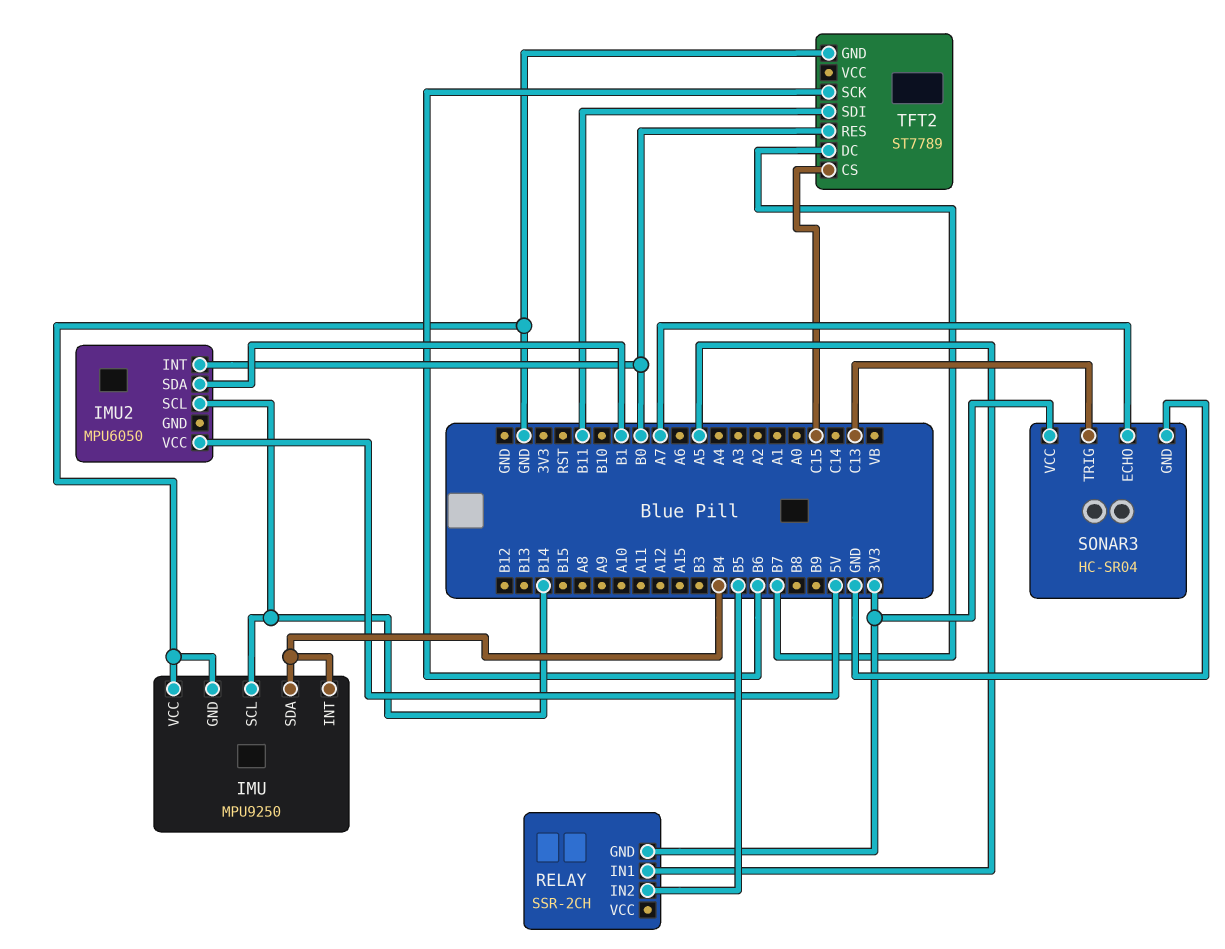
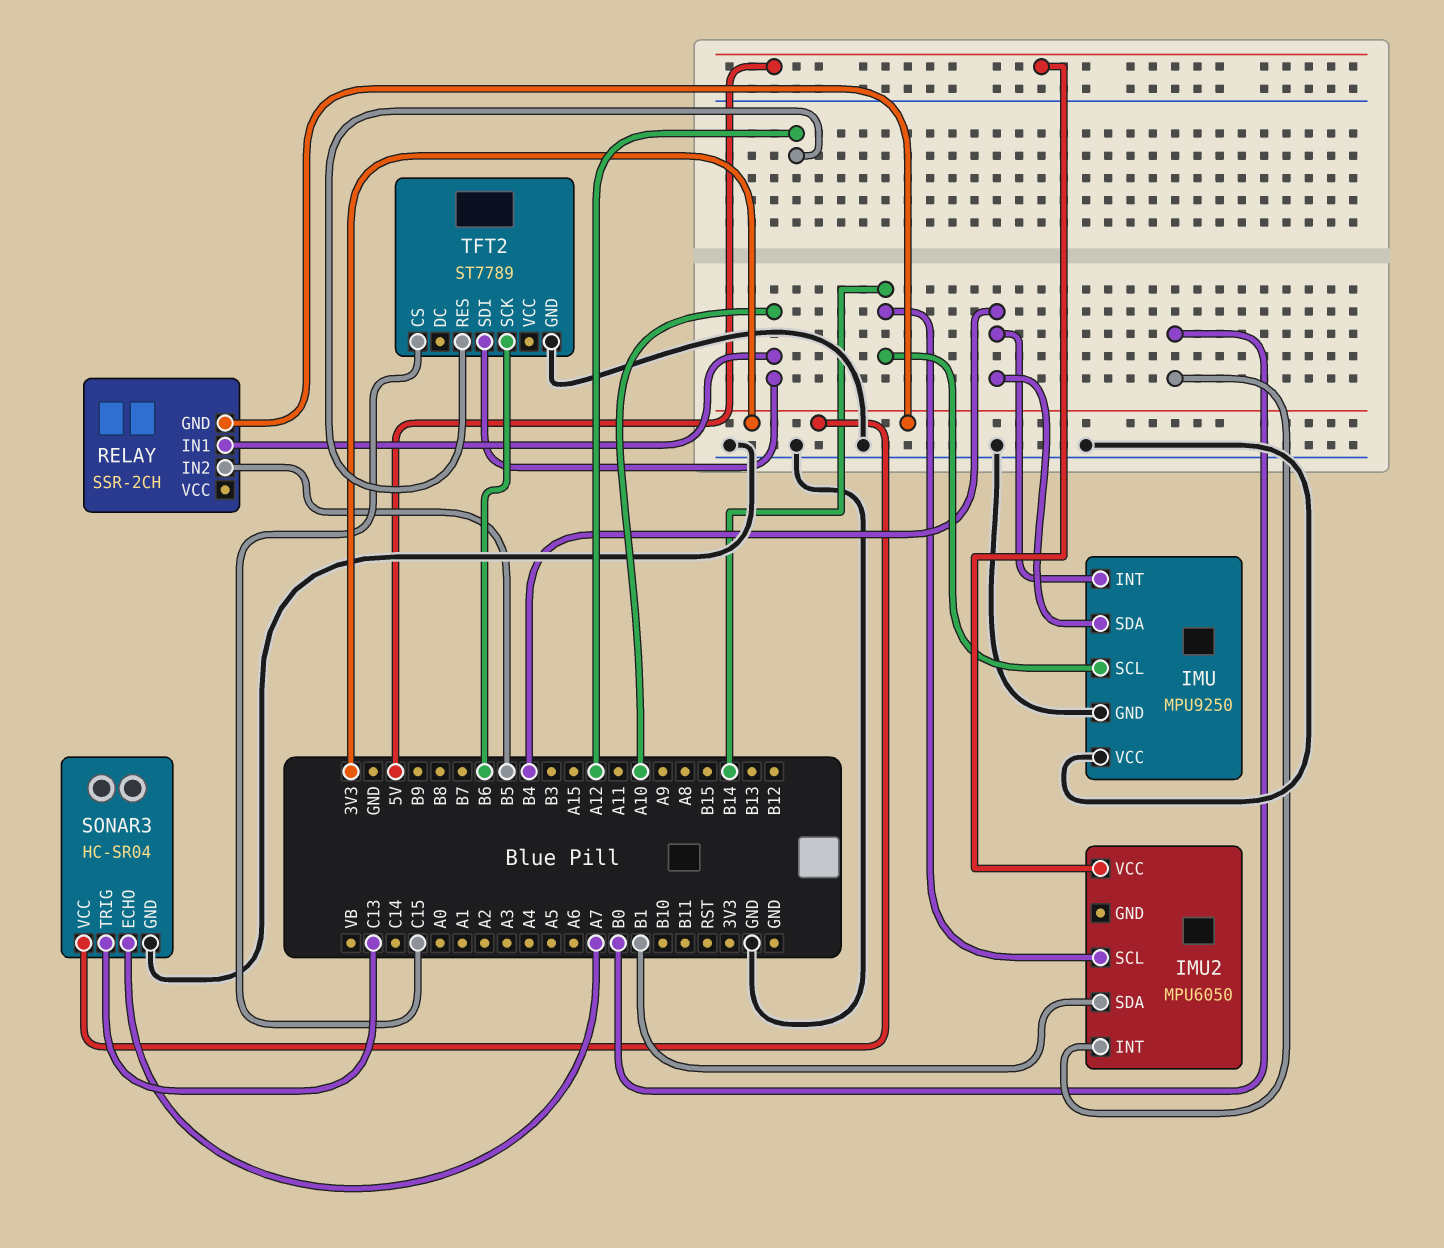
RELAY pin IN1: A5 -> A10
TFT2 pin DC: B7 -> none
TFT2 pin RES: B0 -> A12
TFT2 pin SDI: B11 -> A10

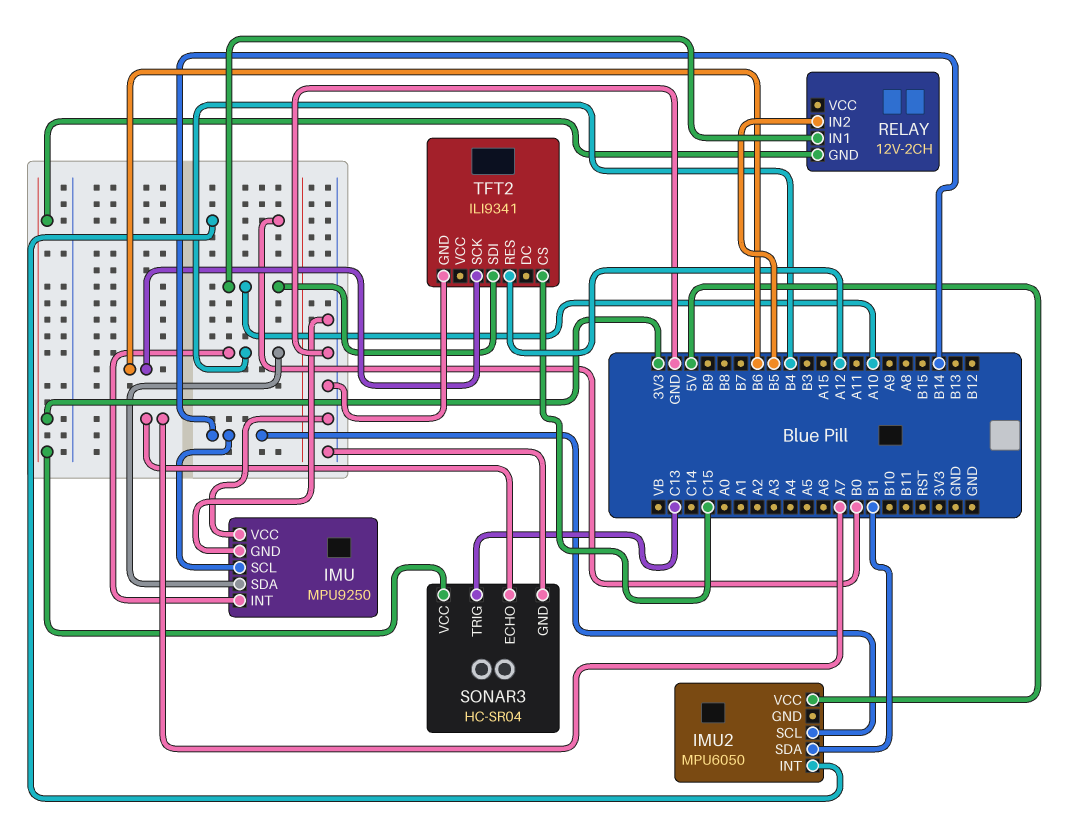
RELAY: SSR-2CH -> 12V-2CH
TFT2: ST7789 -> ILI9341

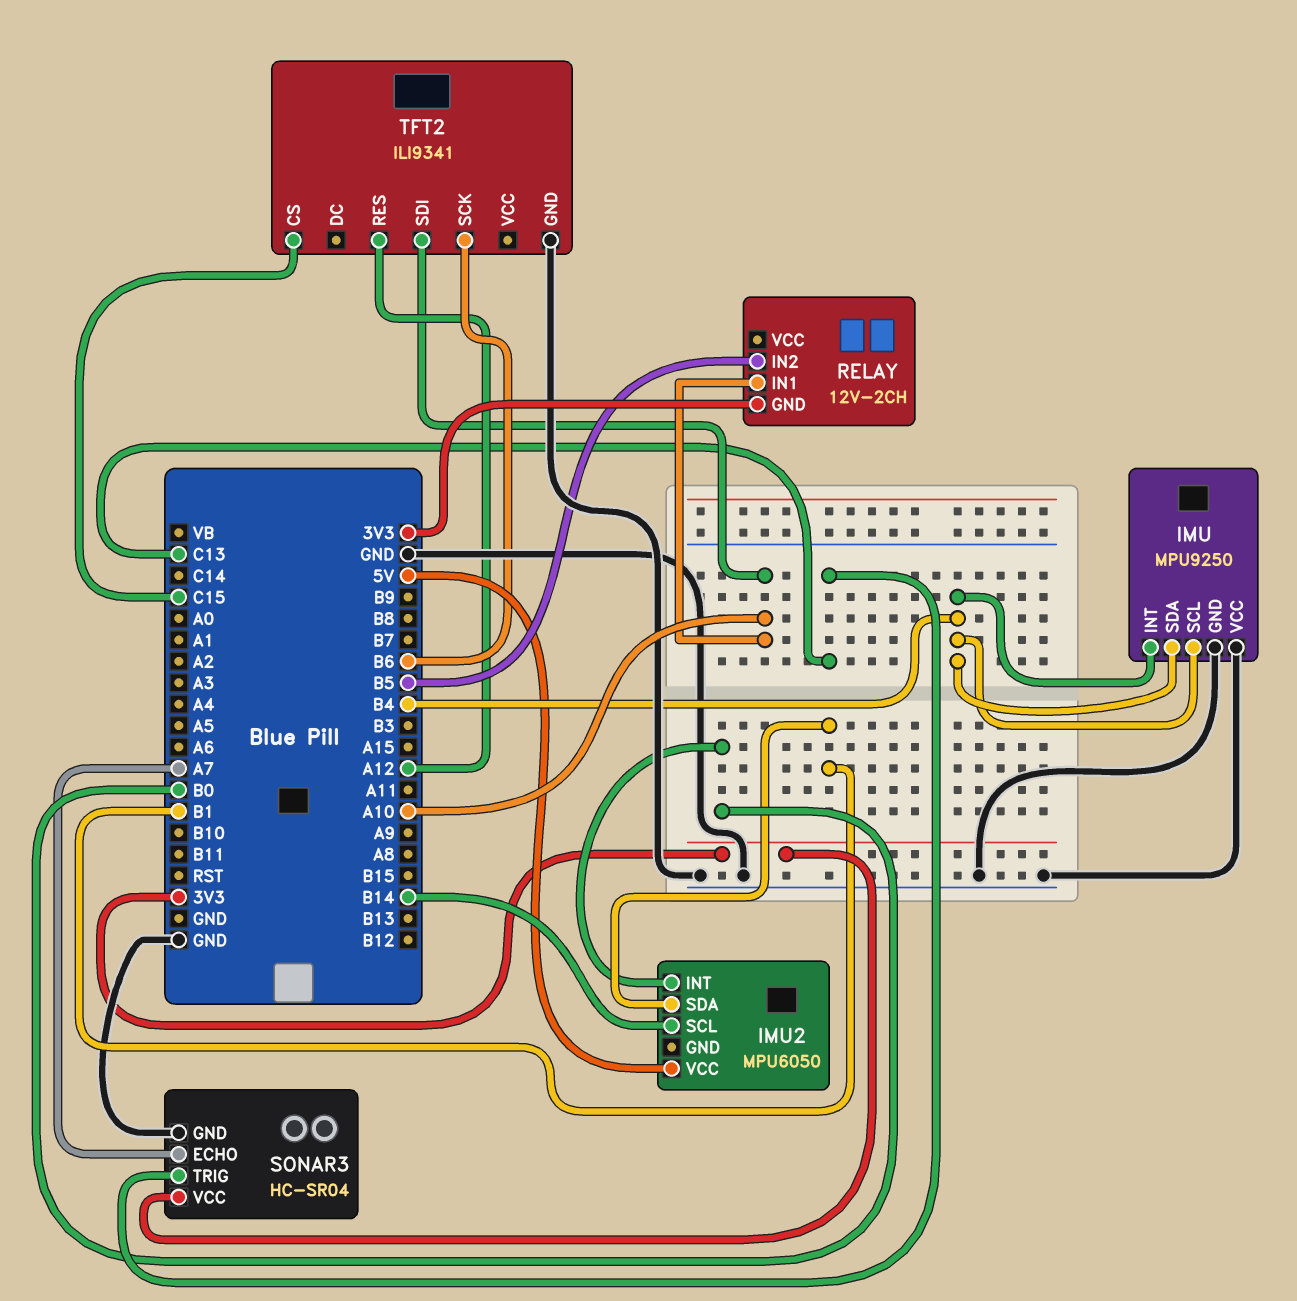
IMU pin SCL: B14 -> B4

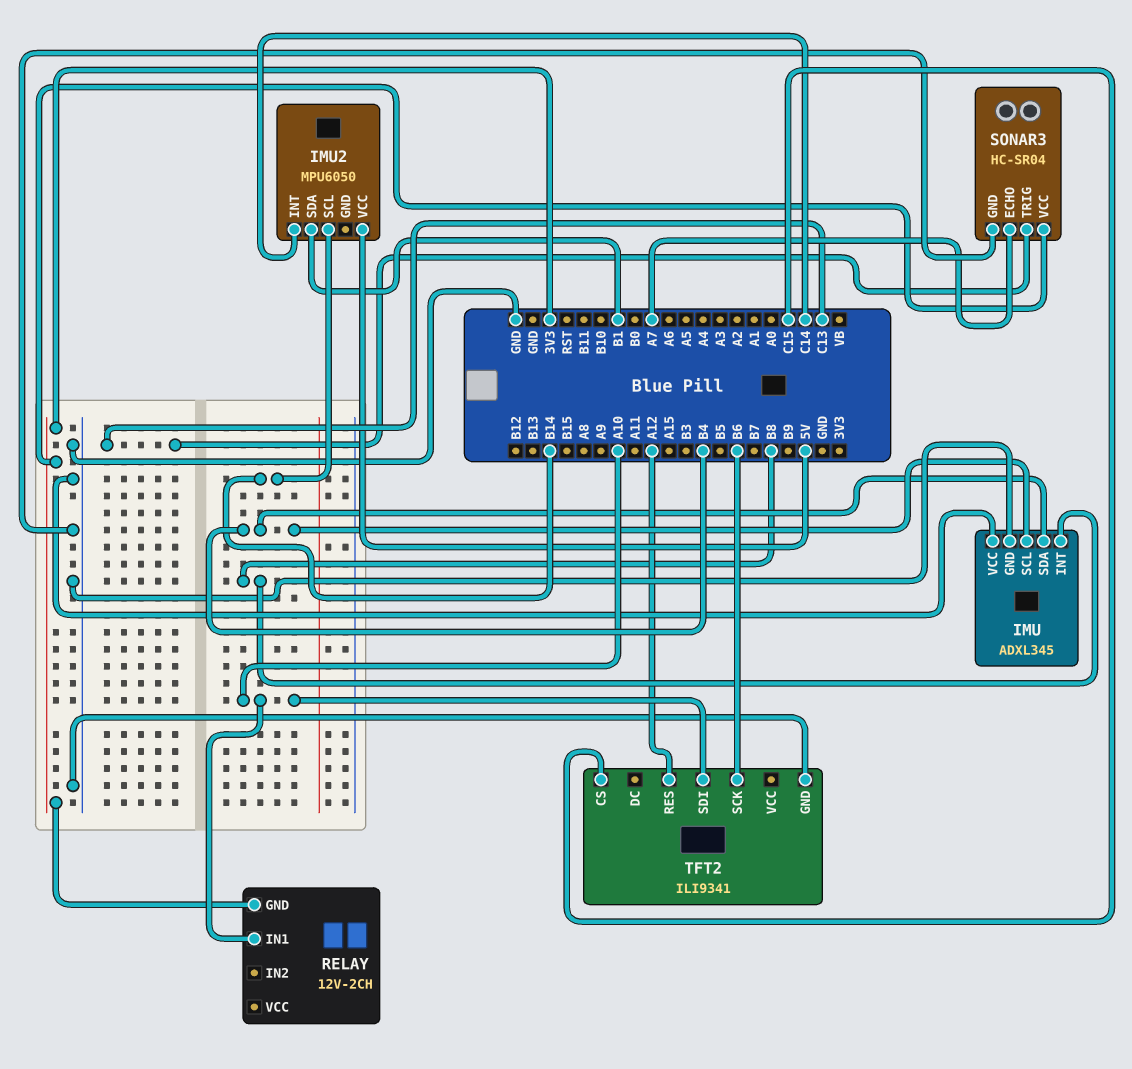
IMU: MPU9250 -> ADXL345
IMU pin INT: B4 -> B8
IMU2 pin INT: B0 -> C14
RELAY pin IN2: B5 -> none

